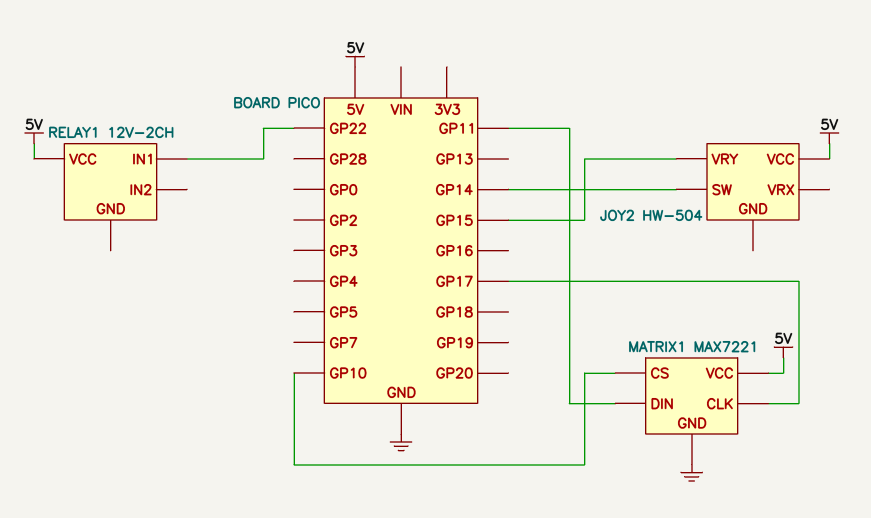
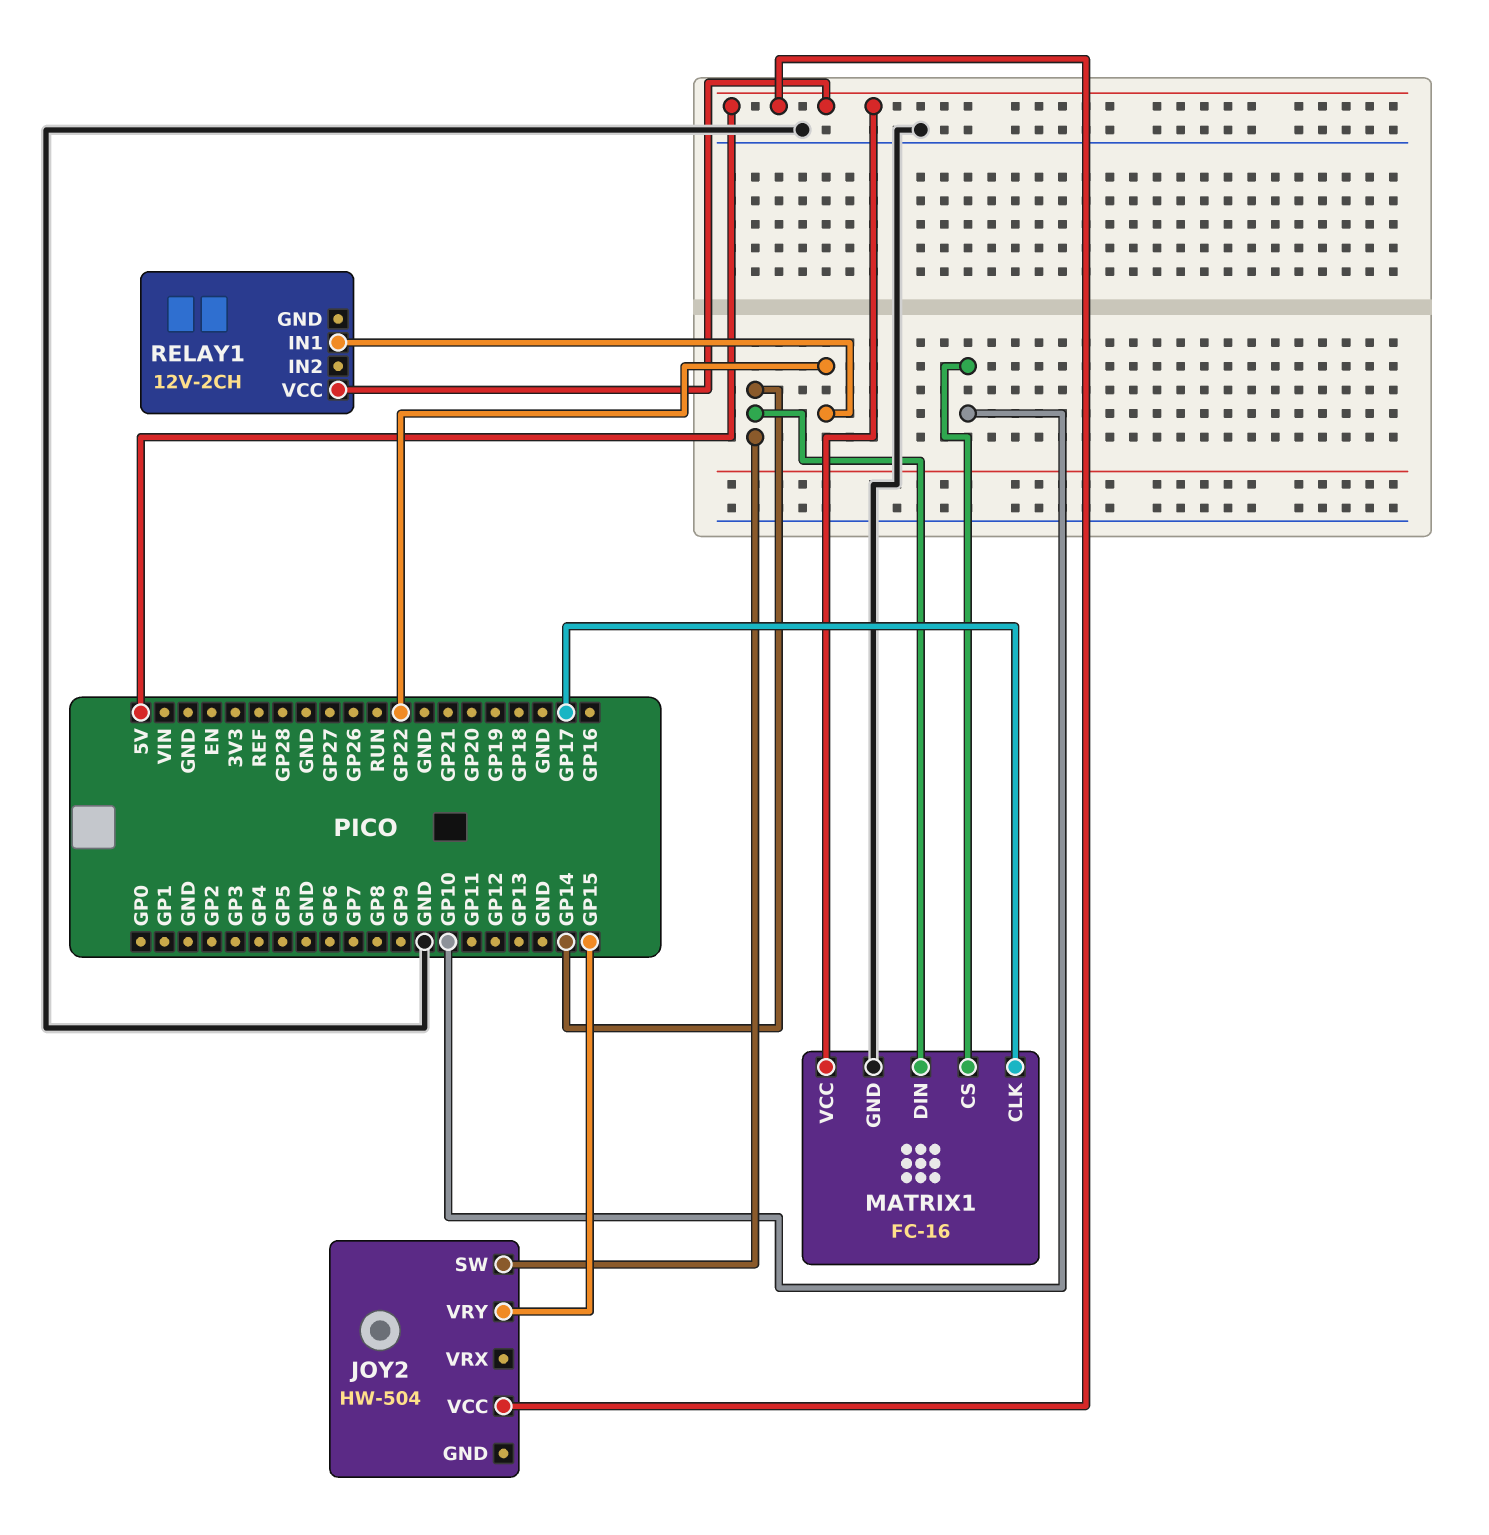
MATRIX1: MAX7221 -> FC-16
MATRIX1 pin DIN: GP11 -> GP14

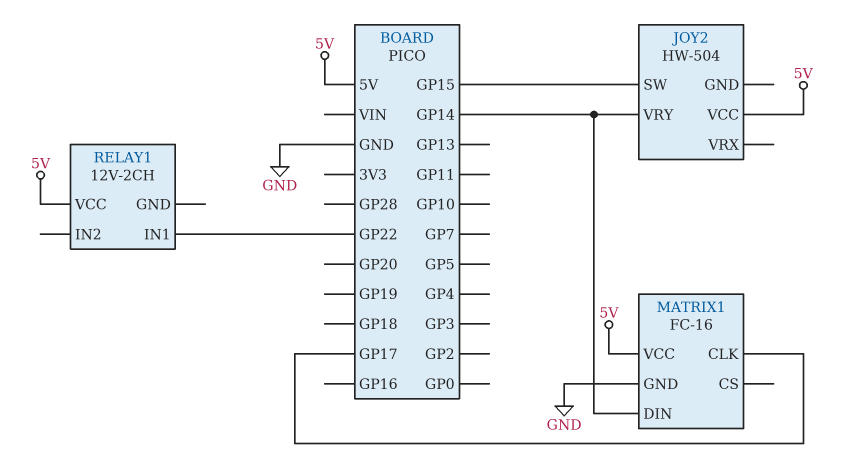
JOY2 pin SW: GP14 -> GP15
JOY2 pin VRY: GP15 -> GP14
MATRIX1 pin CS: GP10 -> none

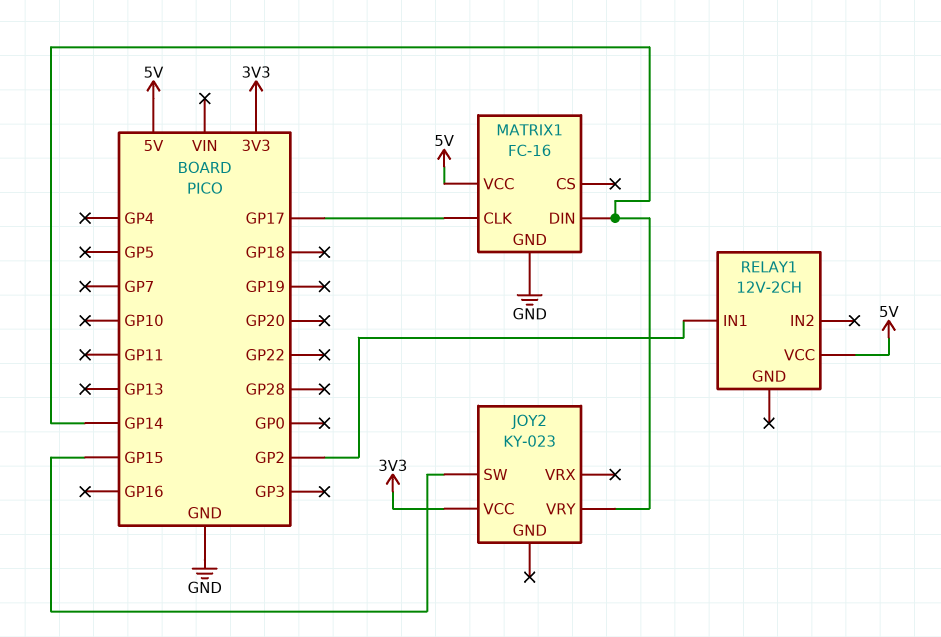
JOY2: HW-504 -> KY-023
JOY2 pin VCC: 5V -> 3V3
RELAY1 pin IN1: GP22 -> GP2

